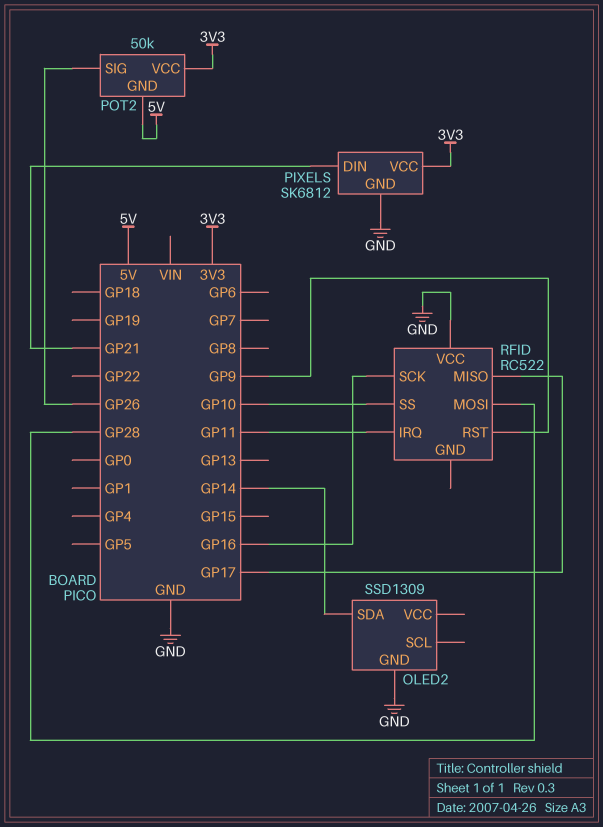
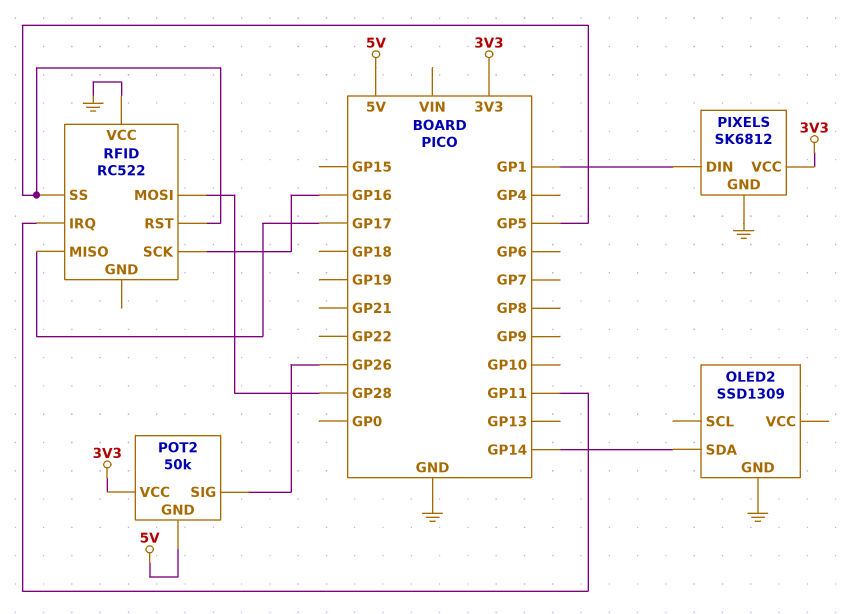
PIXELS pin DIN: GP21 -> GP1
RFID pin RST: GP9 -> GP5
RFID pin SS: GP10 -> GP5

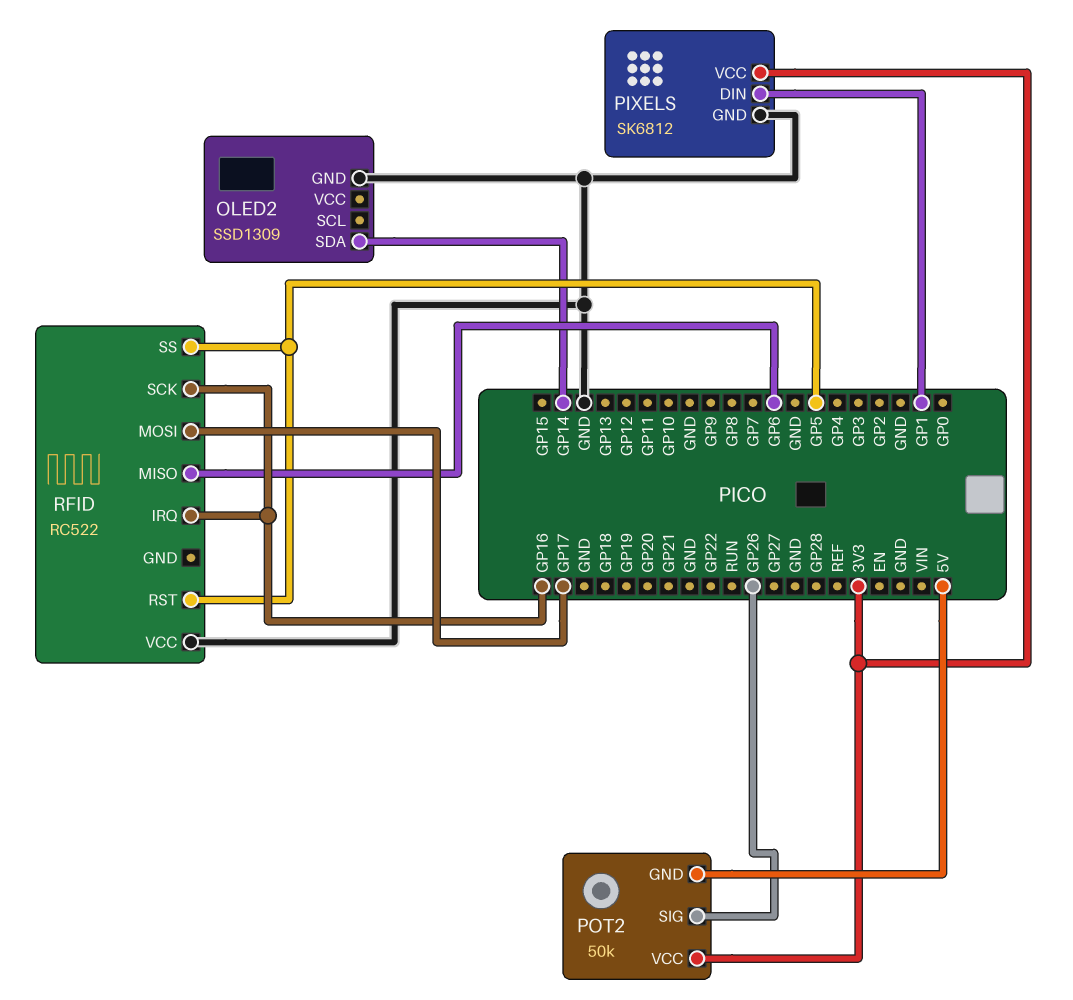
RFID pin IRQ: GP11 -> GP16
RFID pin MISO: GP17 -> GP6
RFID pin MOSI: GP28 -> GP17

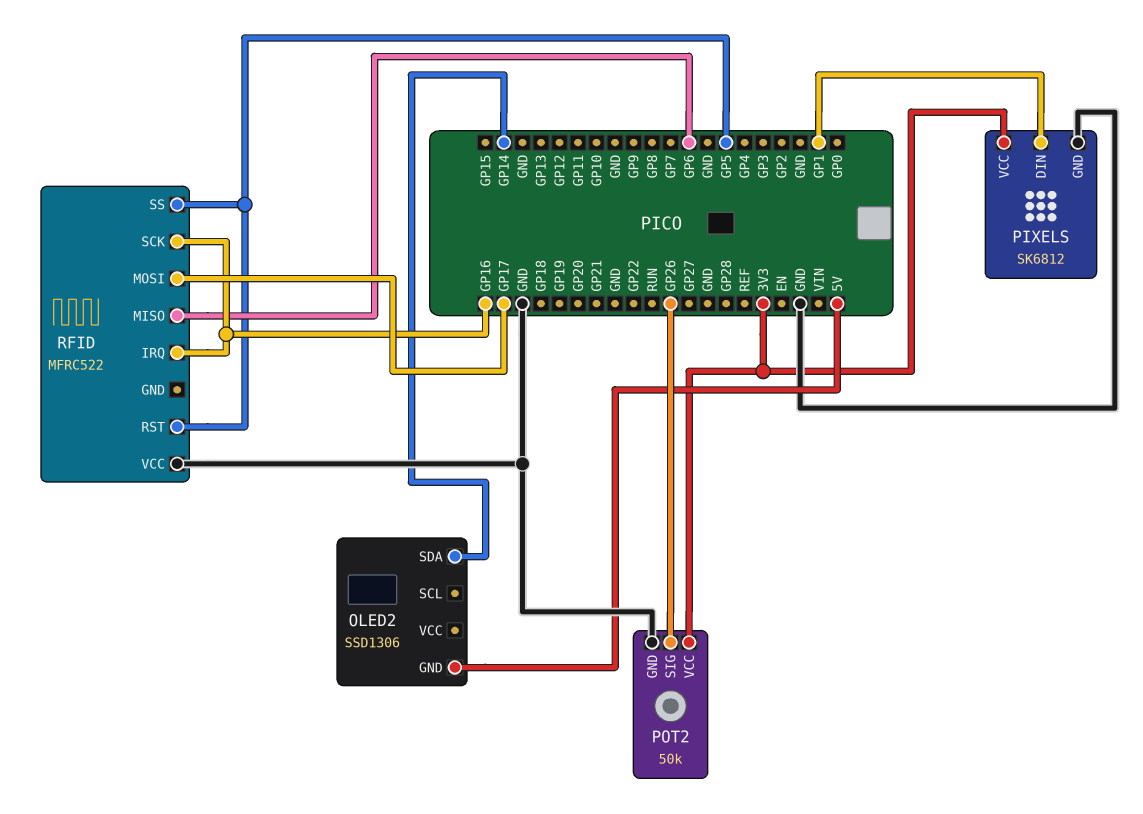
OLED2: SSD1309 -> SSD1306
OLED2 pin GND: GND -> 5V
POT2 pin GND: 5V -> GND
RFID: RC522 -> MFRC522

